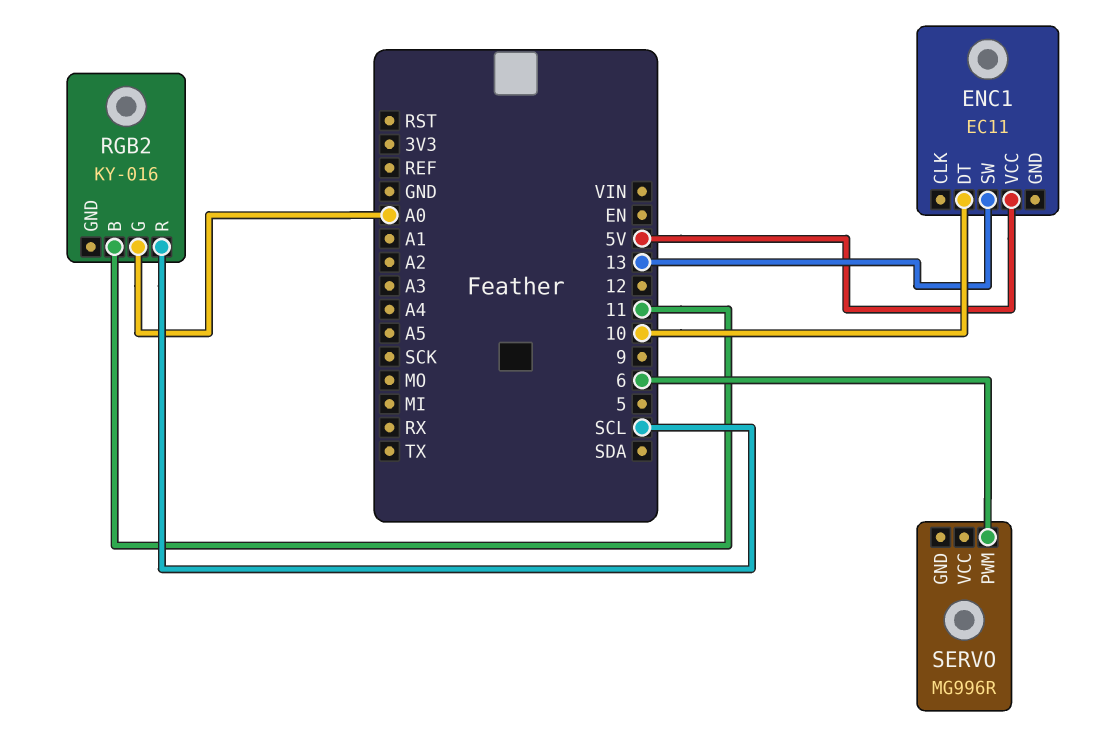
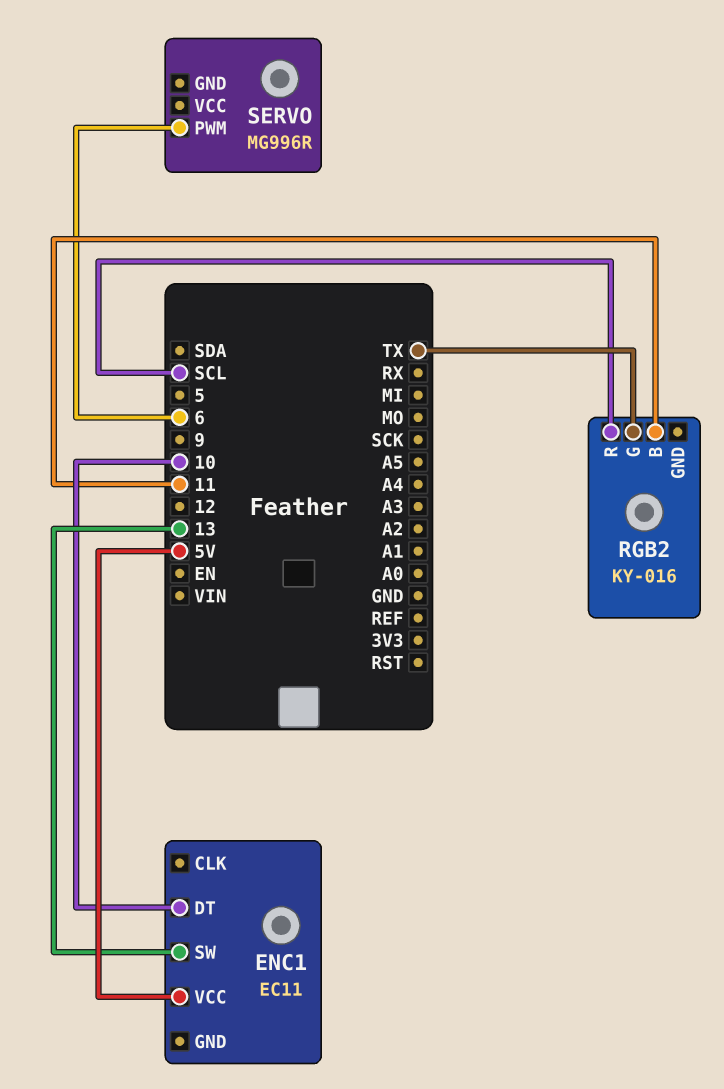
RGB2 pin G: A0 -> TX

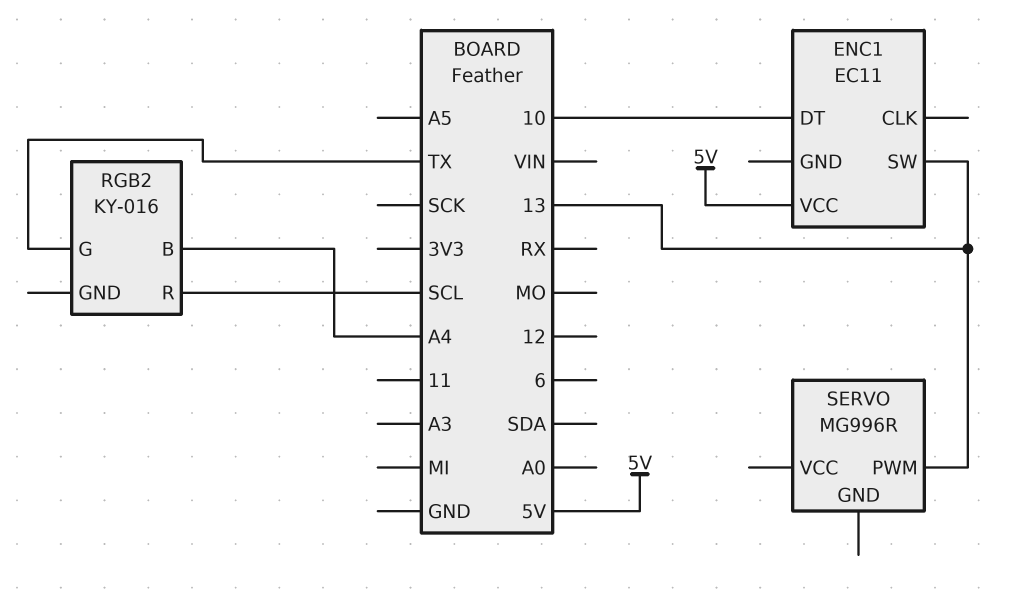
RGB2 pin B: 11 -> A4
SERVO pin PWM: 6 -> 13

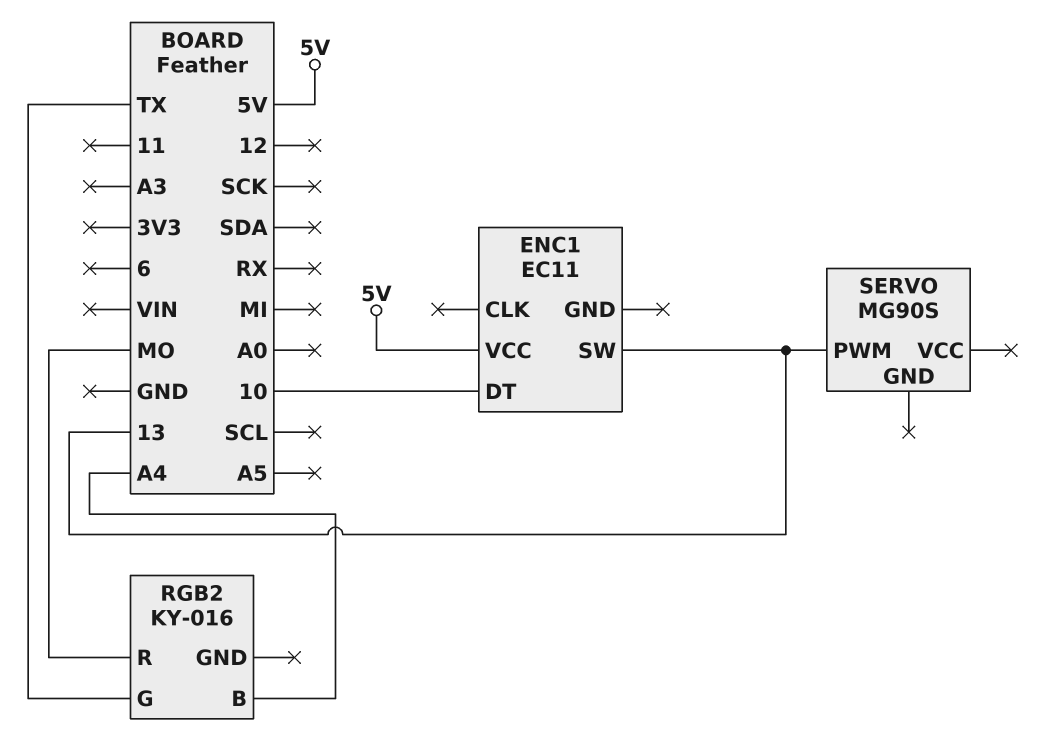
RGB2 pin R: SCL -> MO
SERVO: MG996R -> MG90S

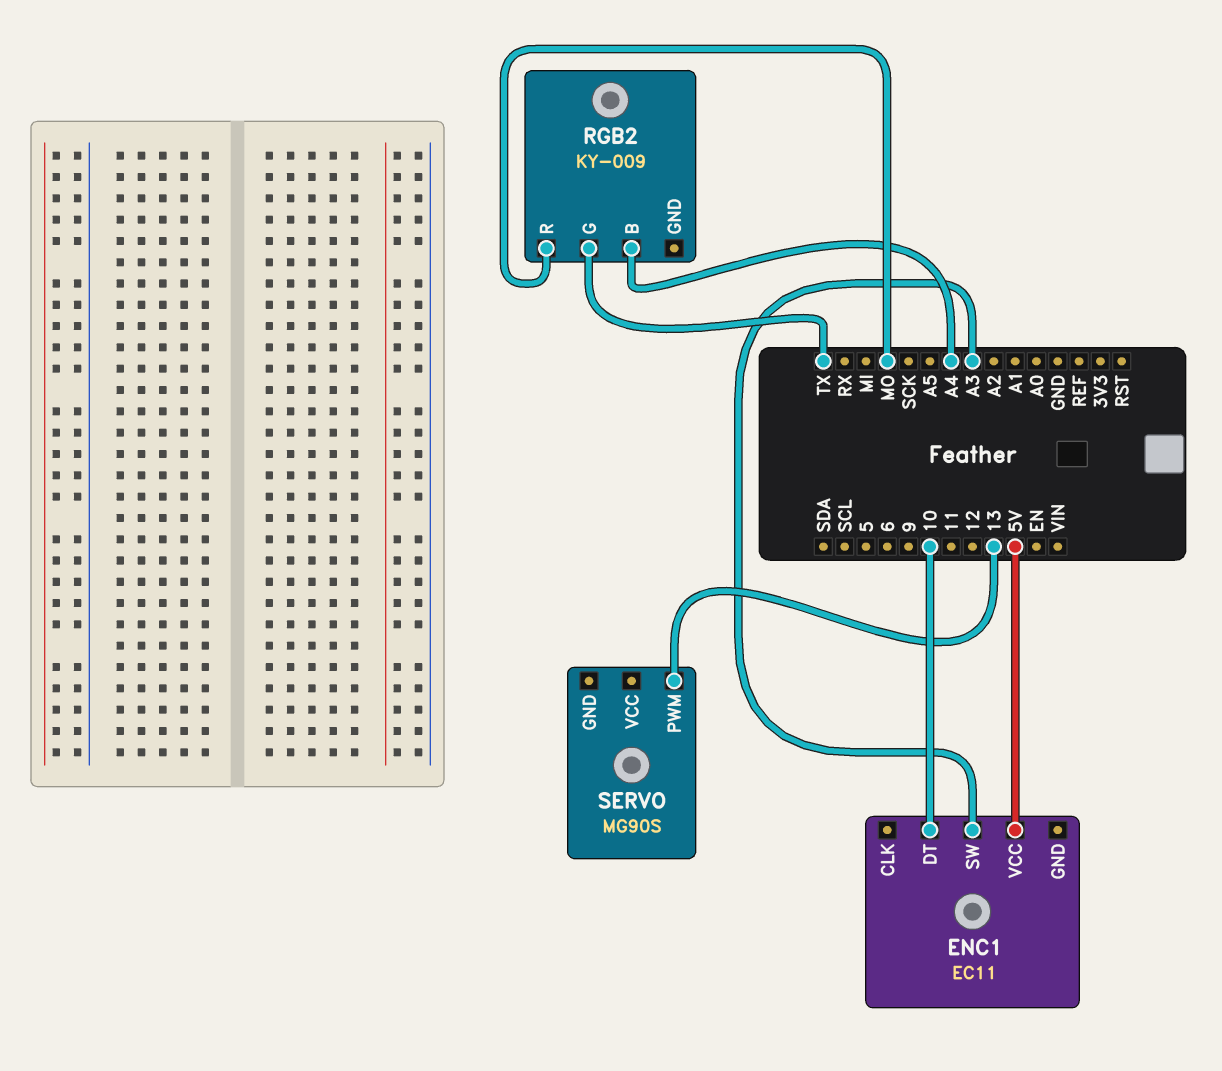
ENC1 pin SW: 13 -> A3
RGB2: KY-016 -> KY-009

